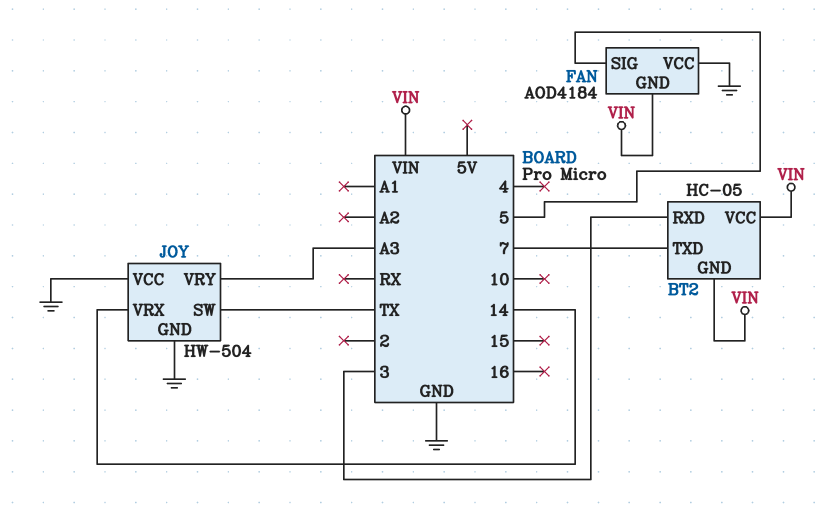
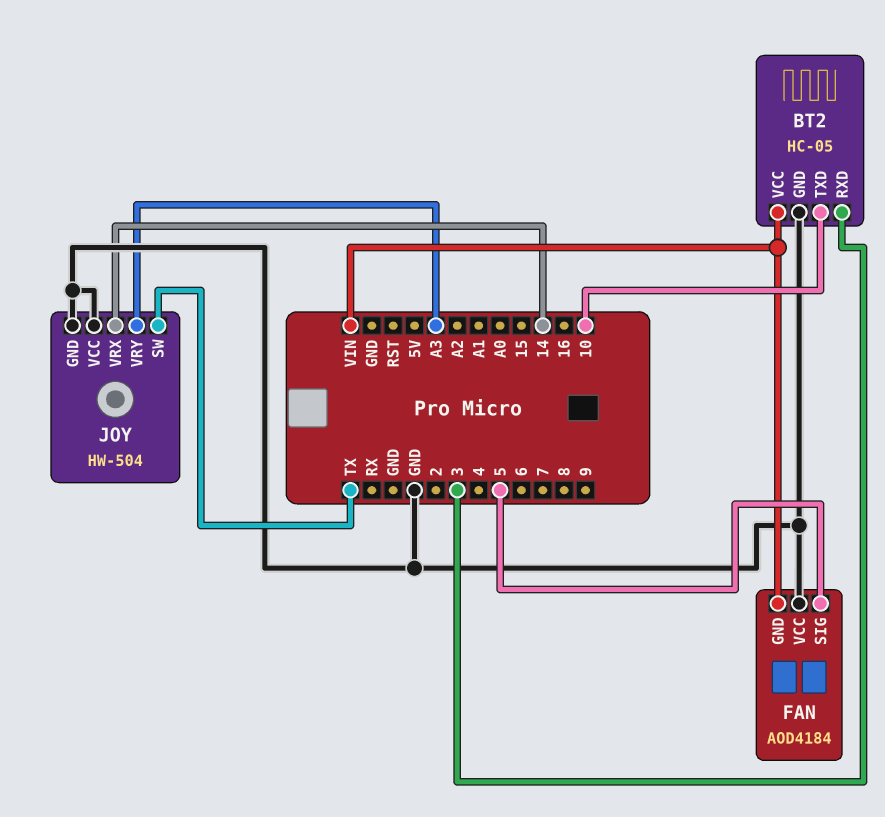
BT2 pin GND: VIN -> GND
BT2 pin TXD: 7 -> 10

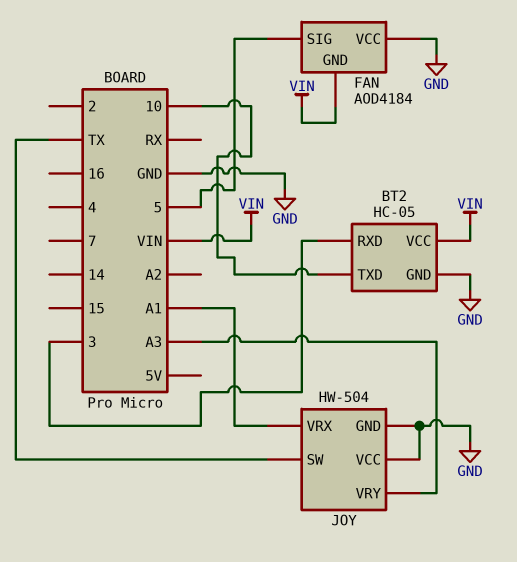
JOY pin VRX: 14 -> A1

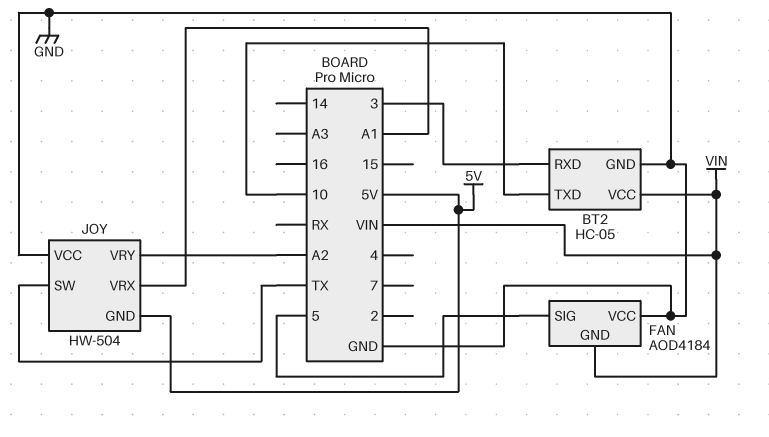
JOY pin GND: GND -> 5V
JOY pin VRY: A3 -> A2

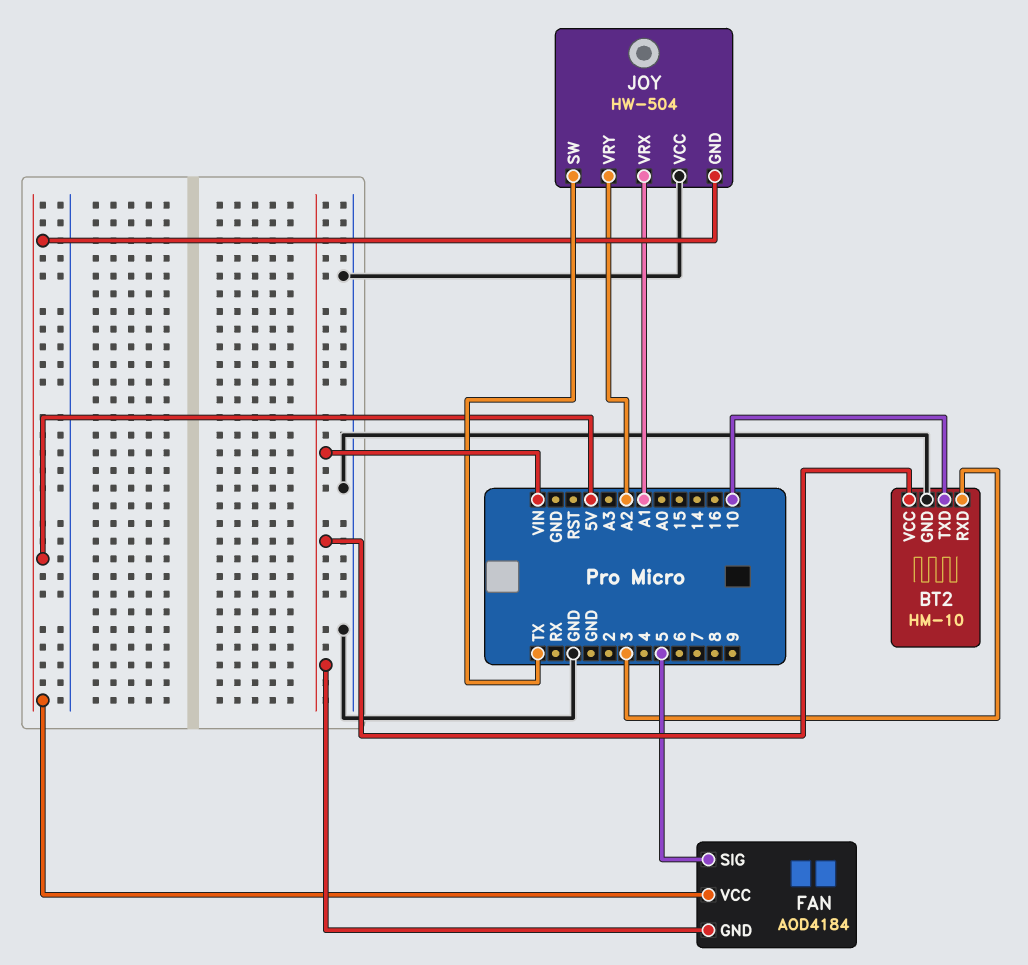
BT2: HC-05 -> HM-10
FAN pin VCC: GND -> 5V

